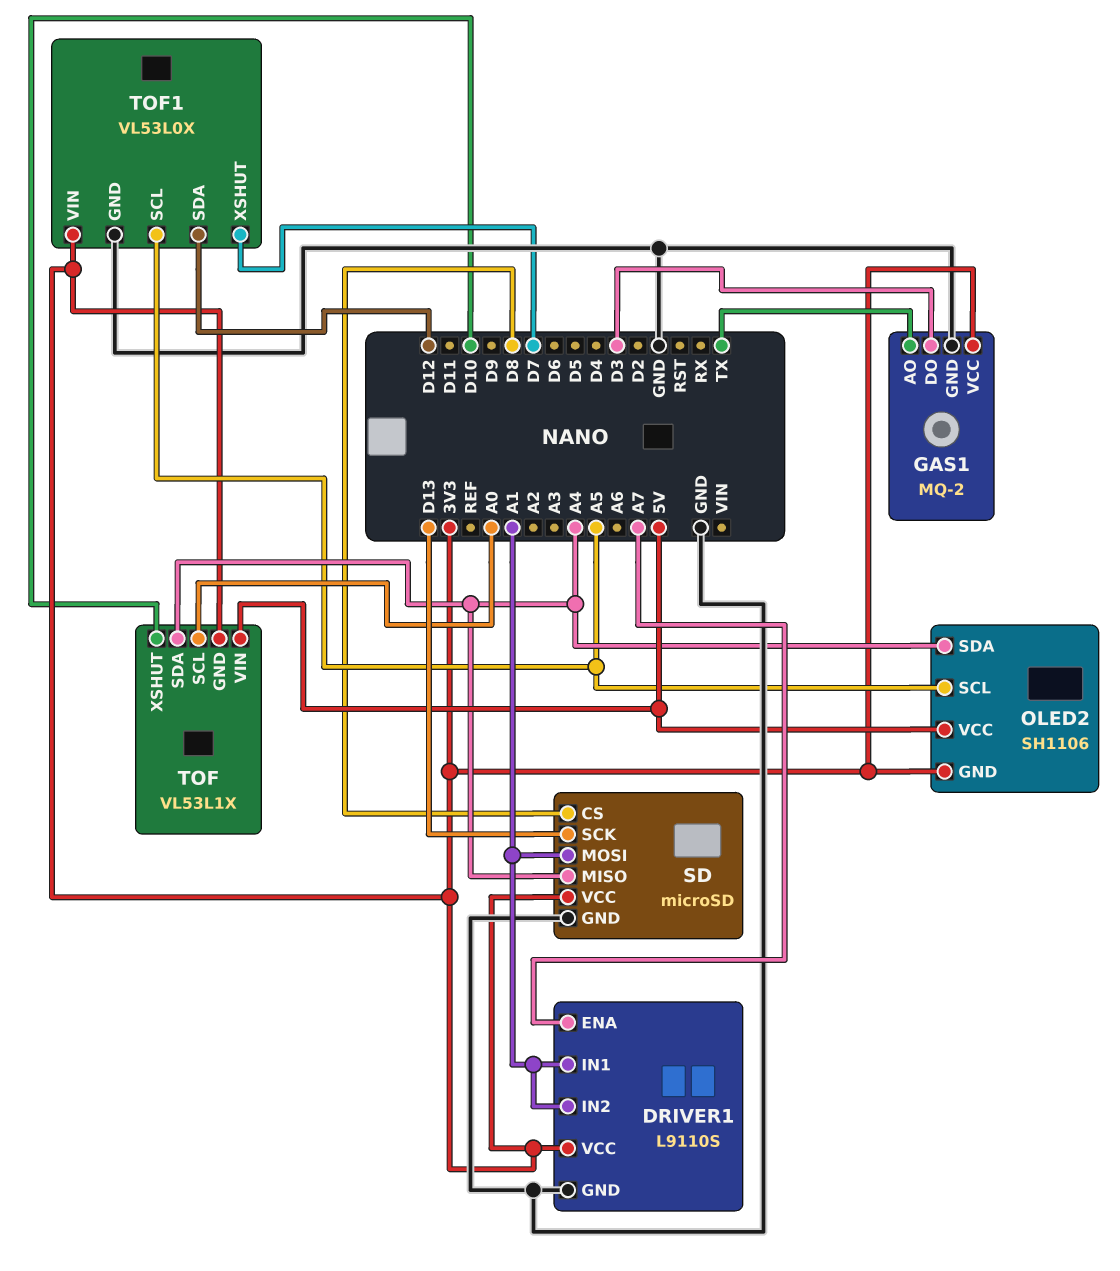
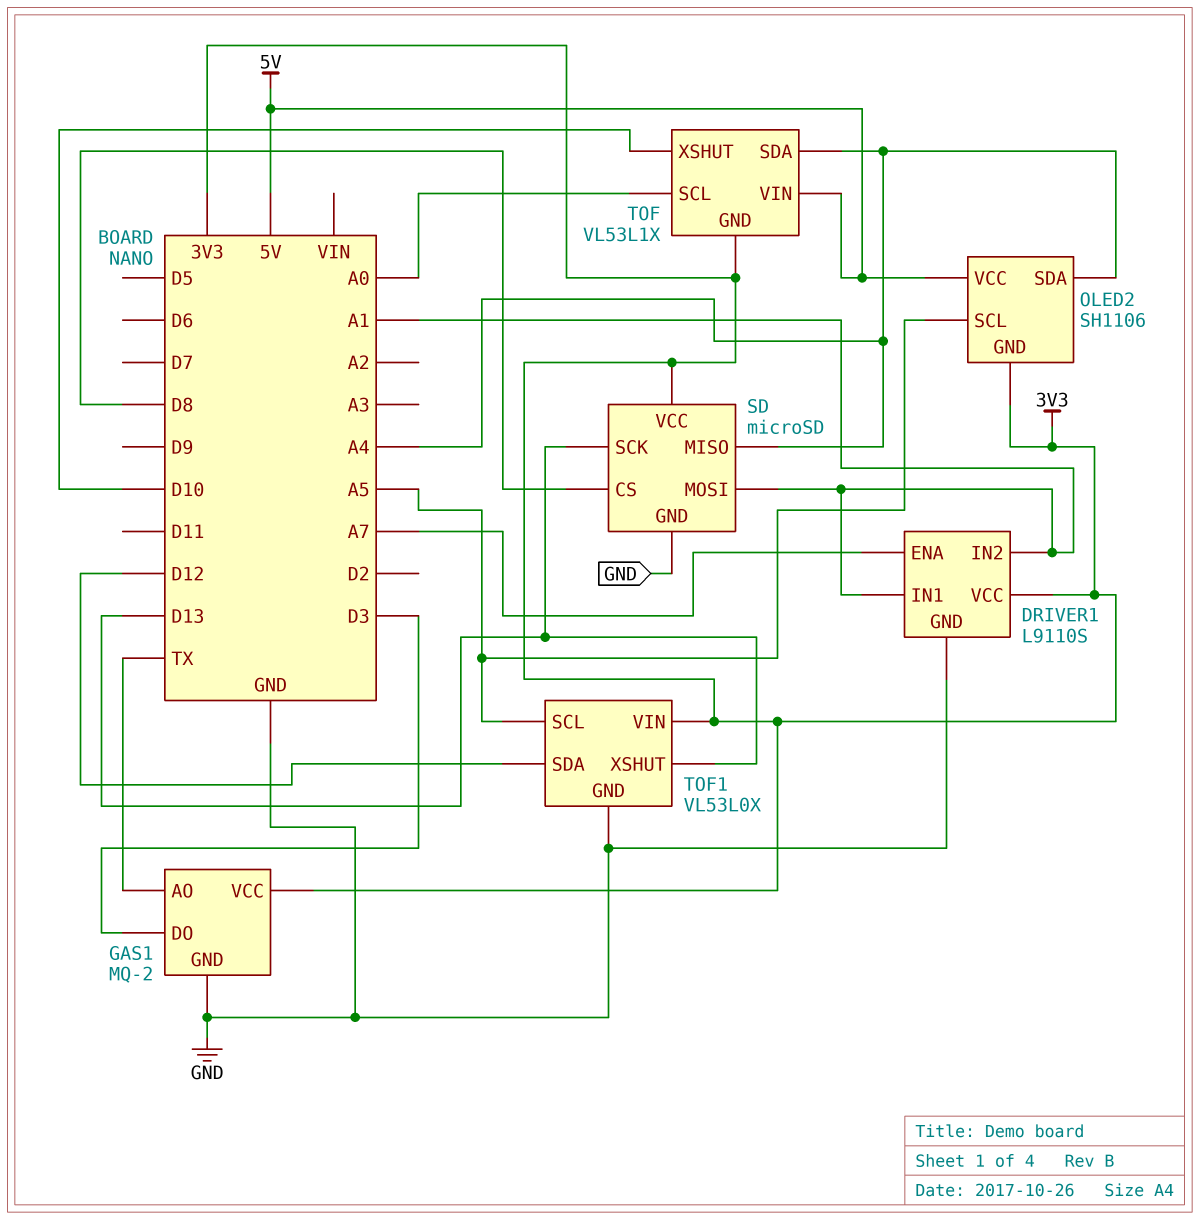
TOF1 pin XSHUT: D7 -> D13

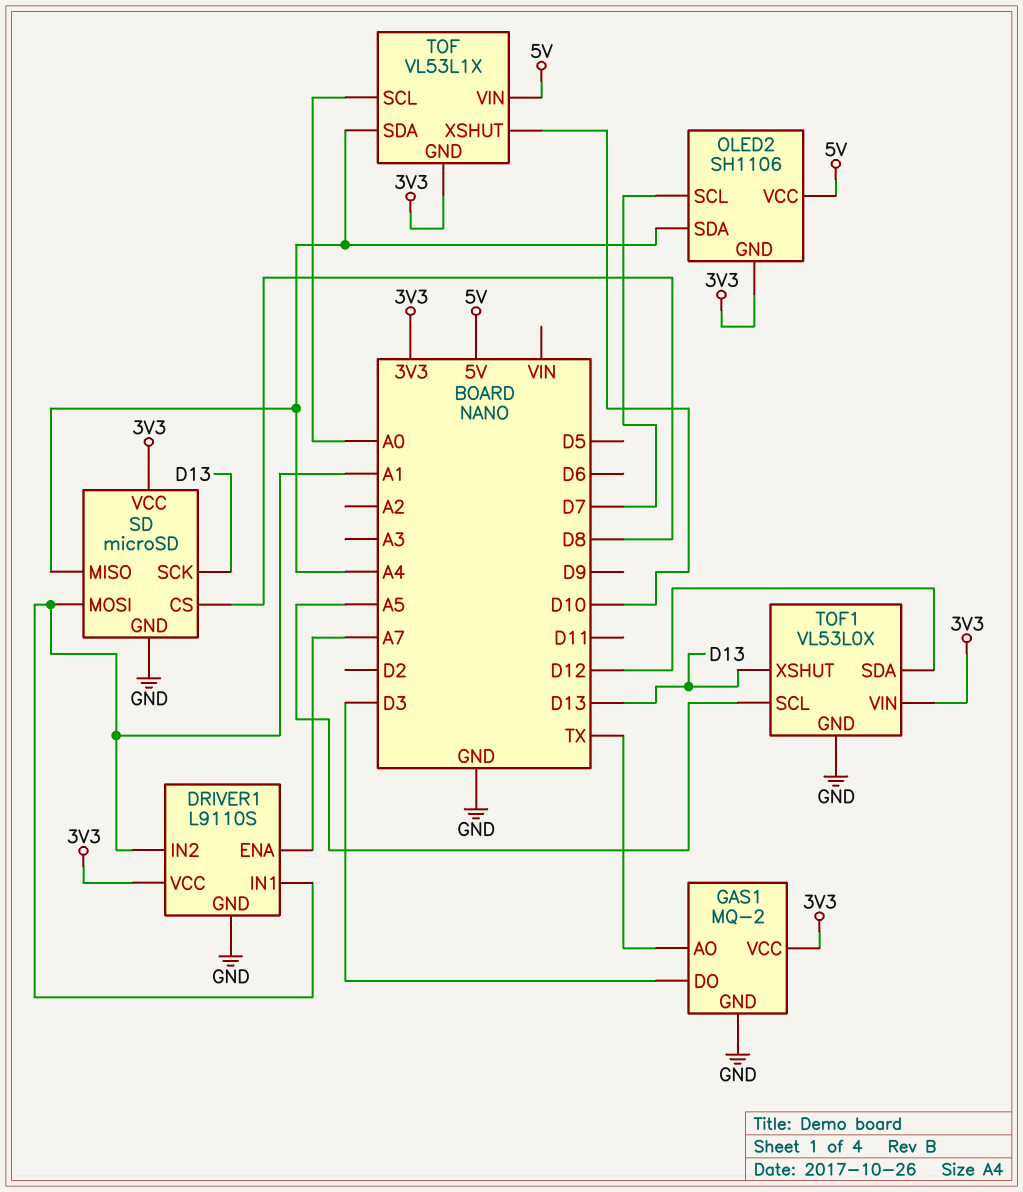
OLED2 pin SCL: A5 -> D7

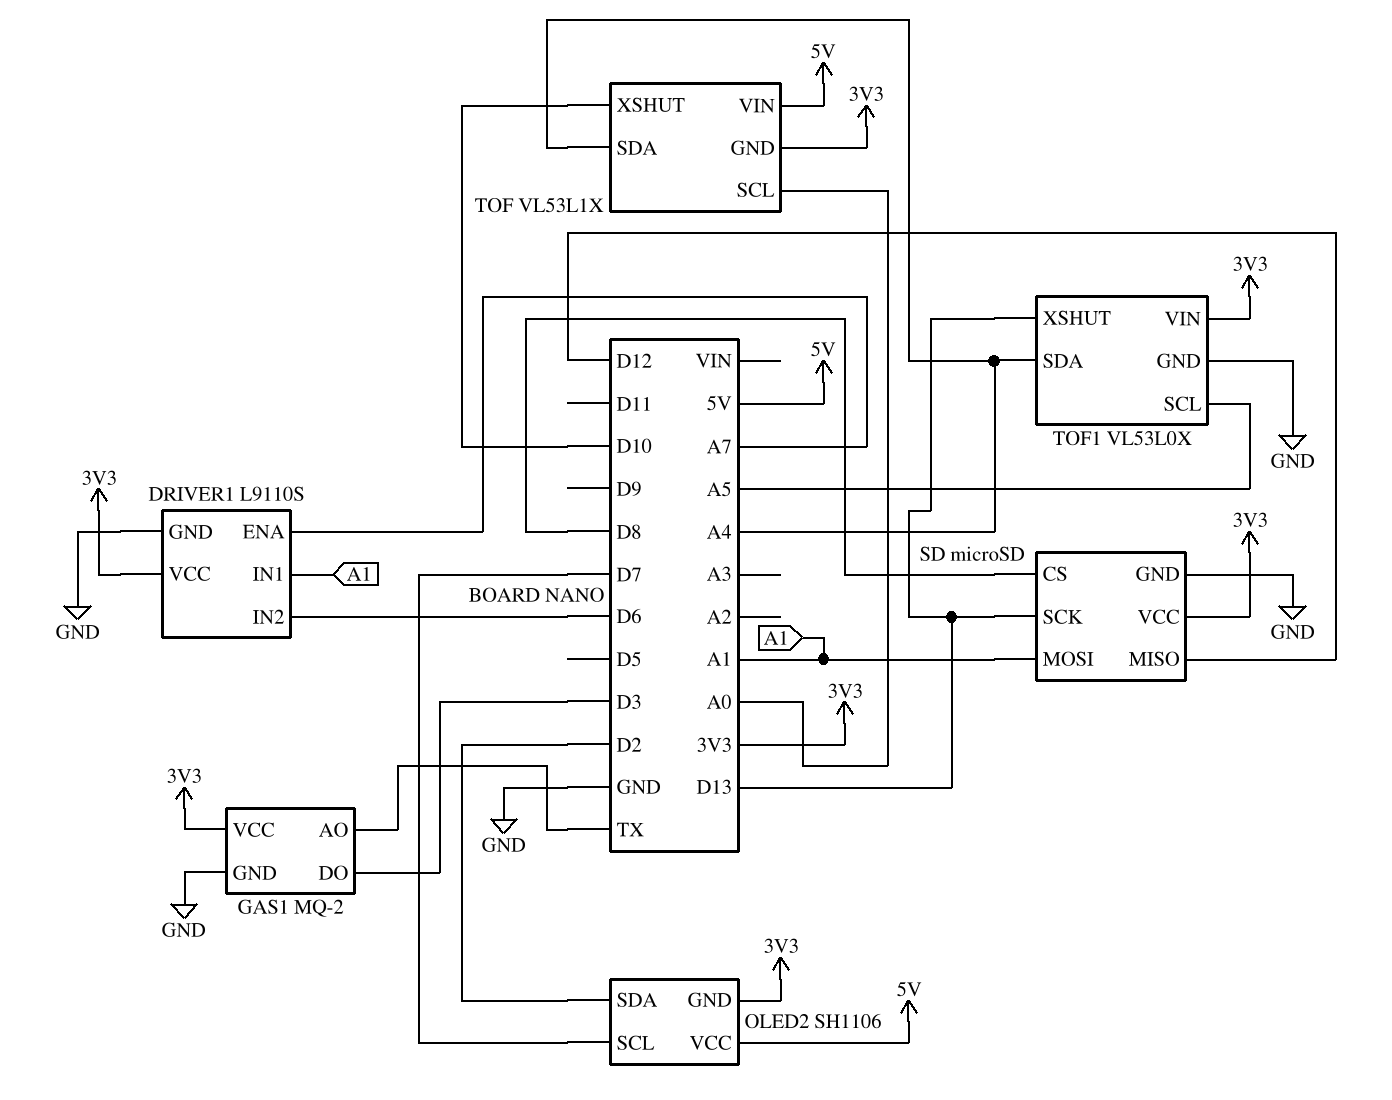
DRIVER1 pin IN2: A1 -> D6
OLED2 pin SDA: A4 -> D2
SD pin MISO: A4 -> D12
TOF1 pin SDA: D12 -> A4

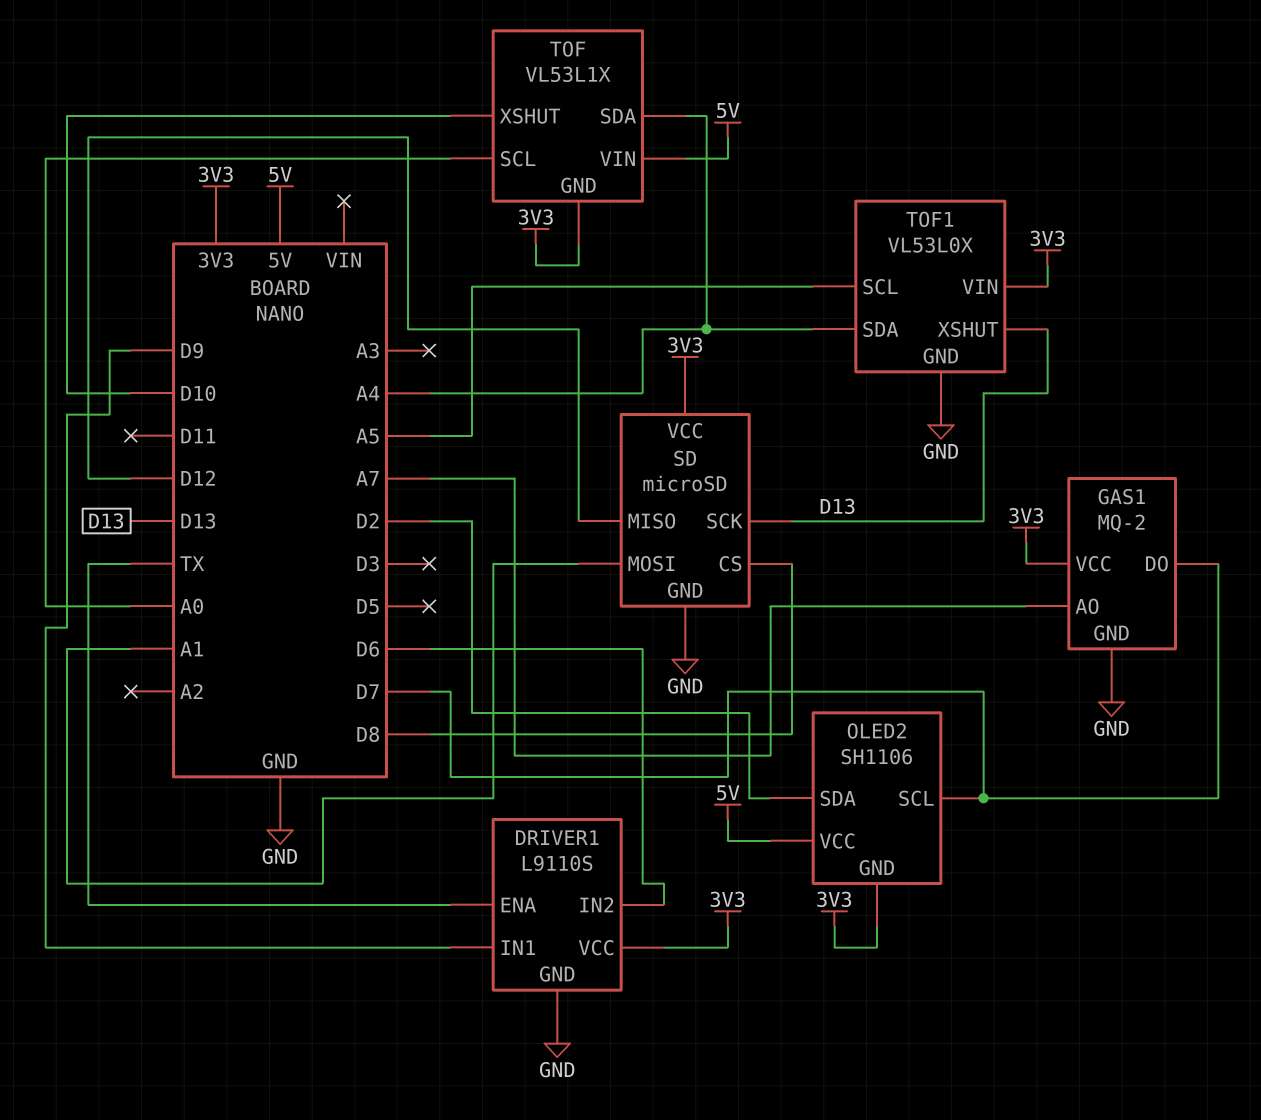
DRIVER1 pin ENA: A7 -> TX
DRIVER1 pin IN1: A1 -> D9
GAS1 pin AO: TX -> A7
GAS1 pin DO: D3 -> D7

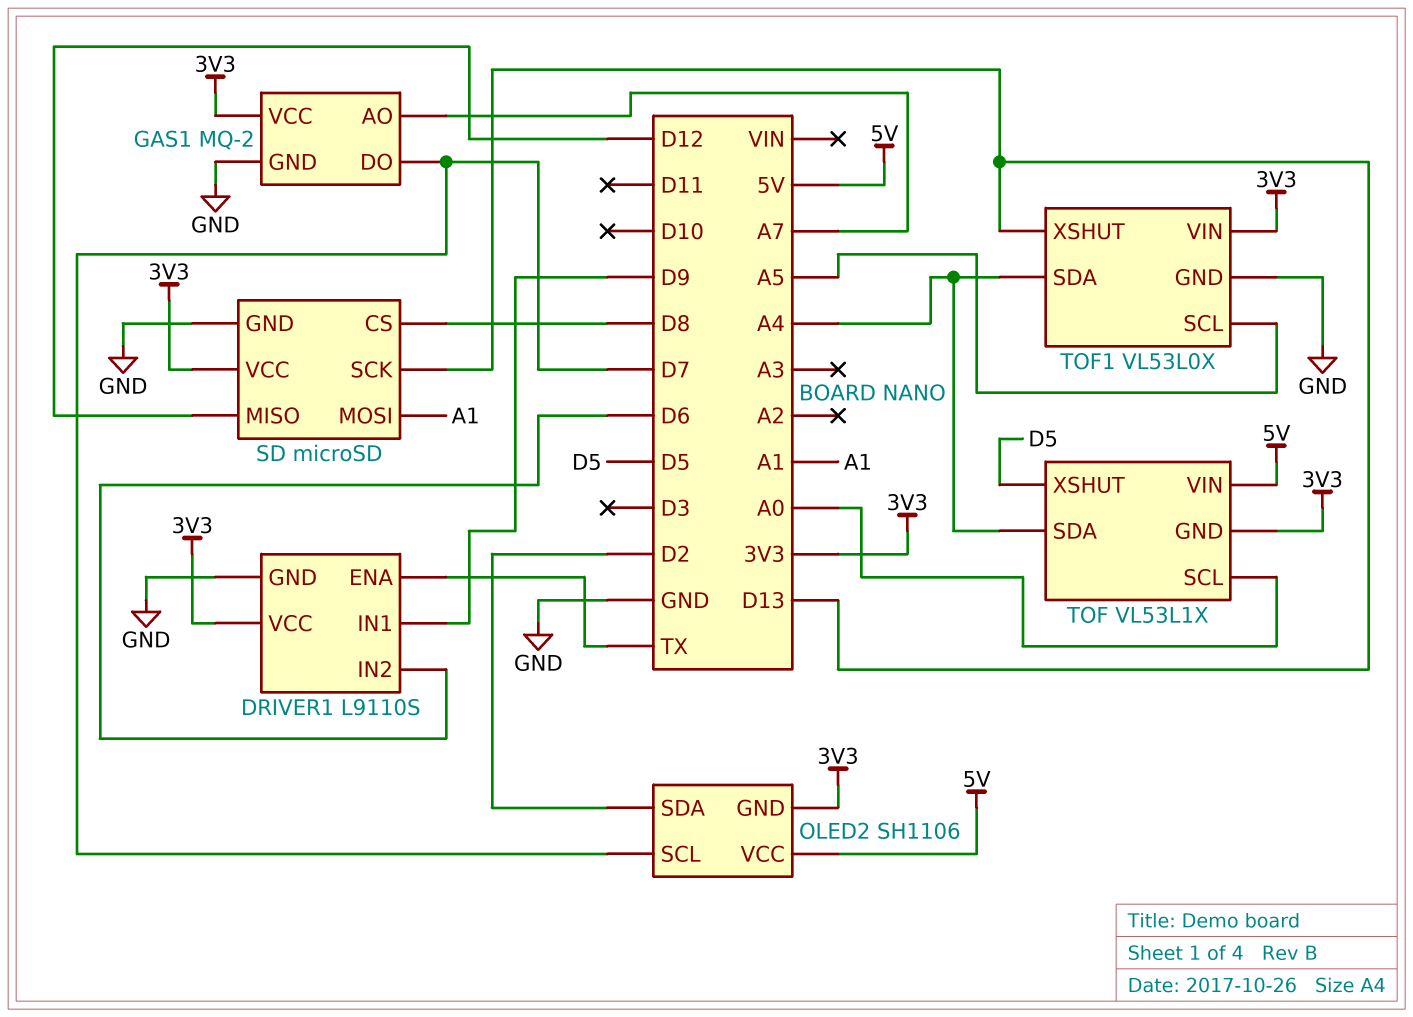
TOF pin XSHUT: D10 -> D5

